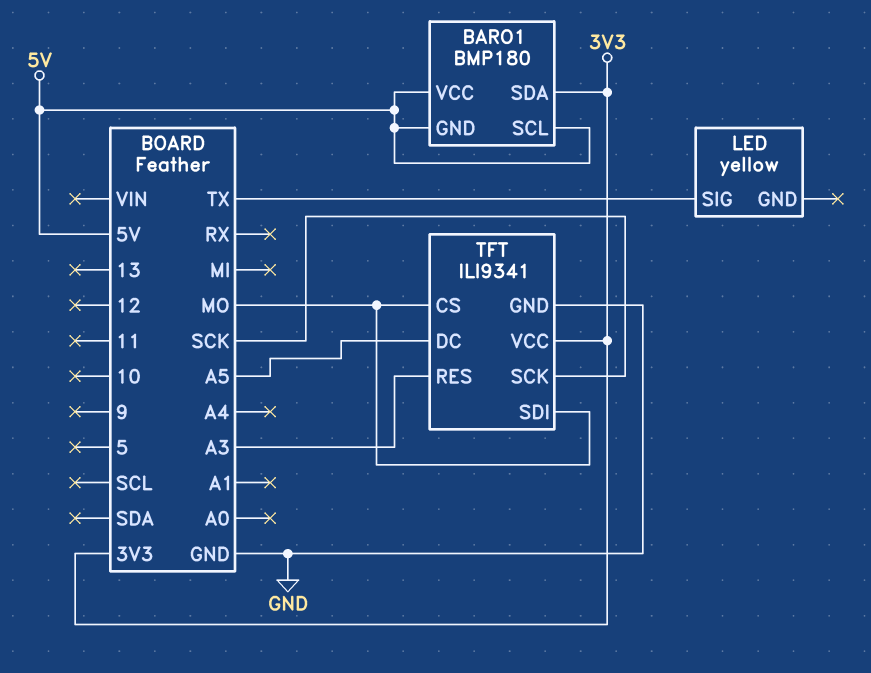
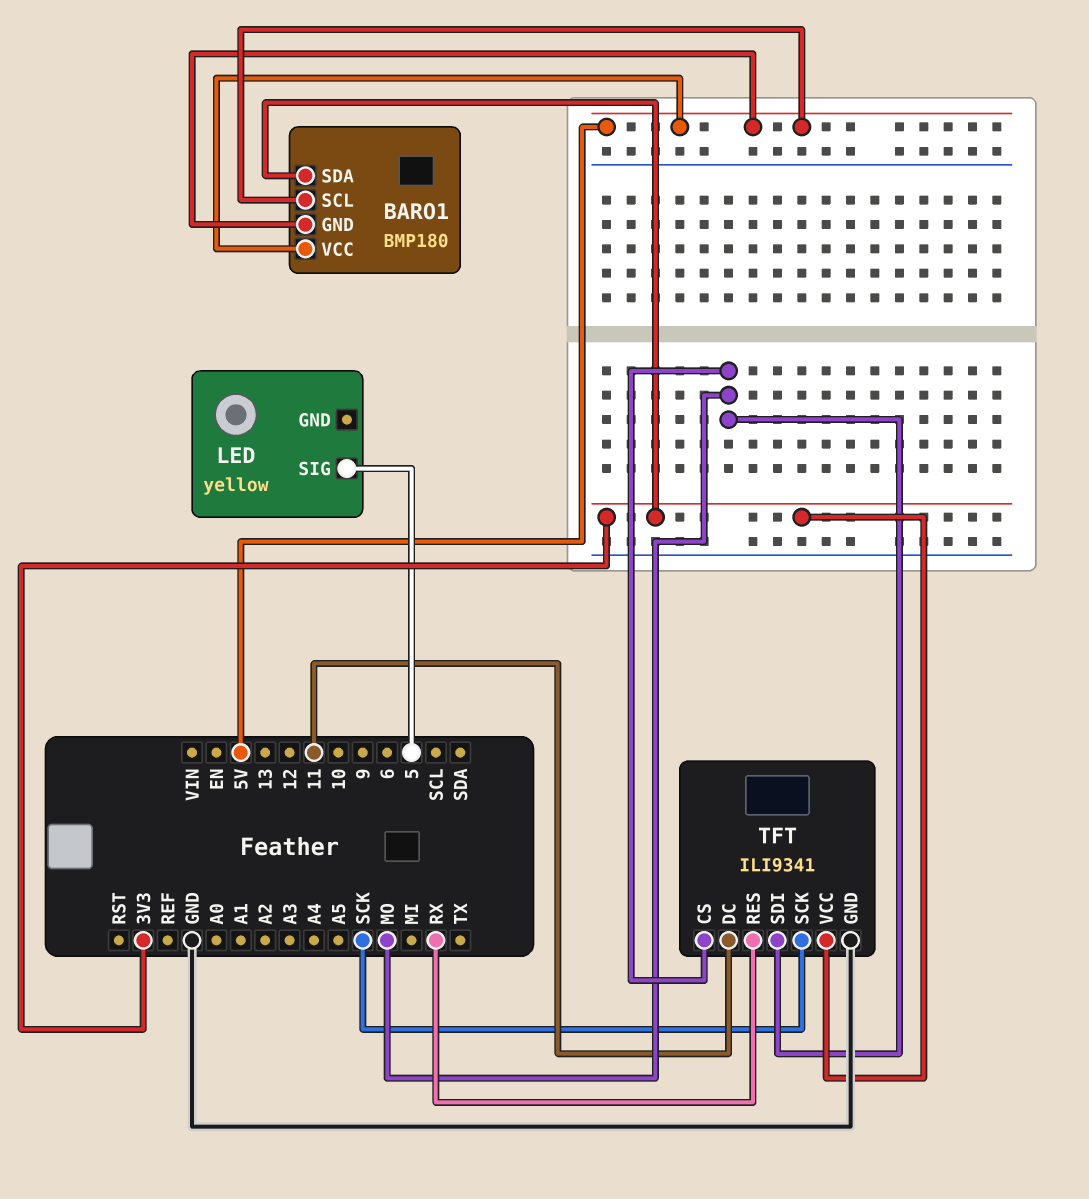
LED pin SIG: TX -> 5
TFT pin DC: A5 -> 11
TFT pin RES: A3 -> RX

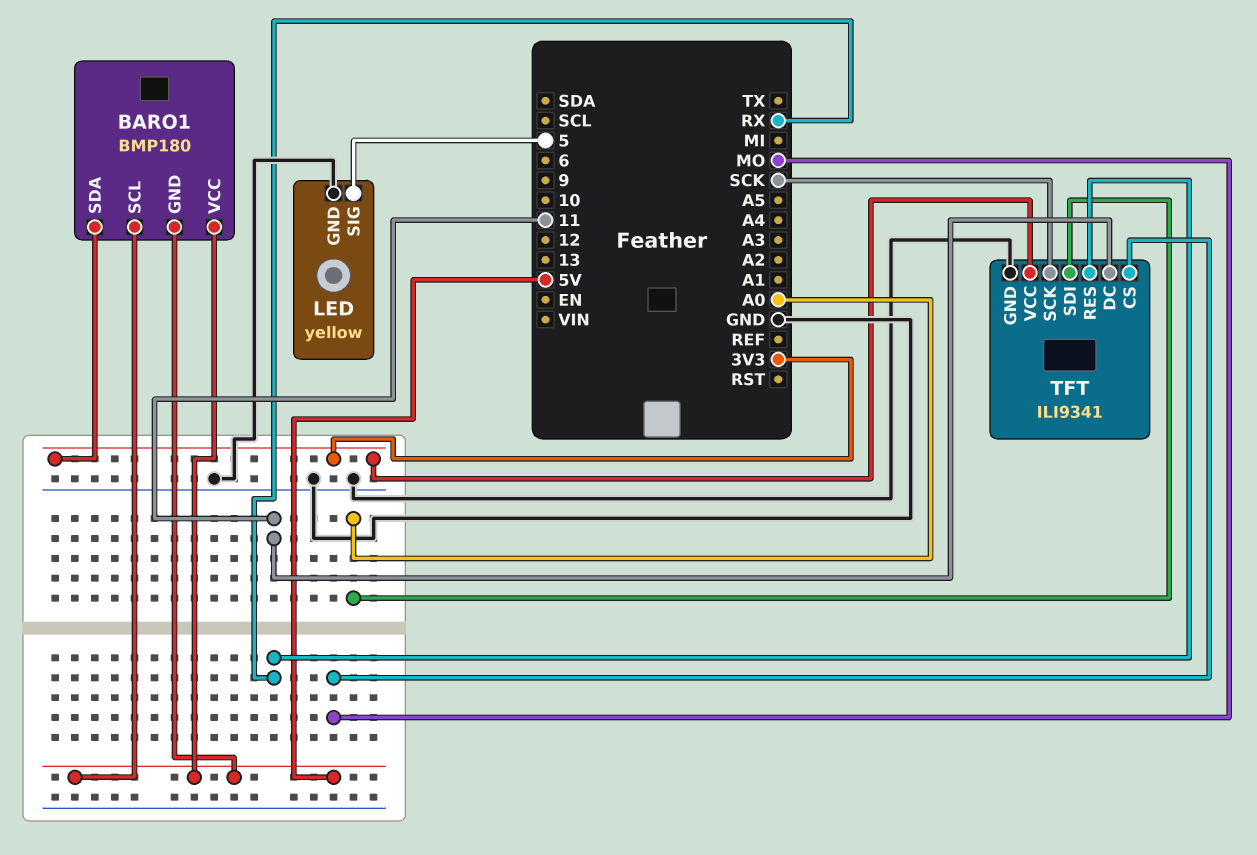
LED pin GND: none -> GND
TFT pin SDI: MO -> A0

